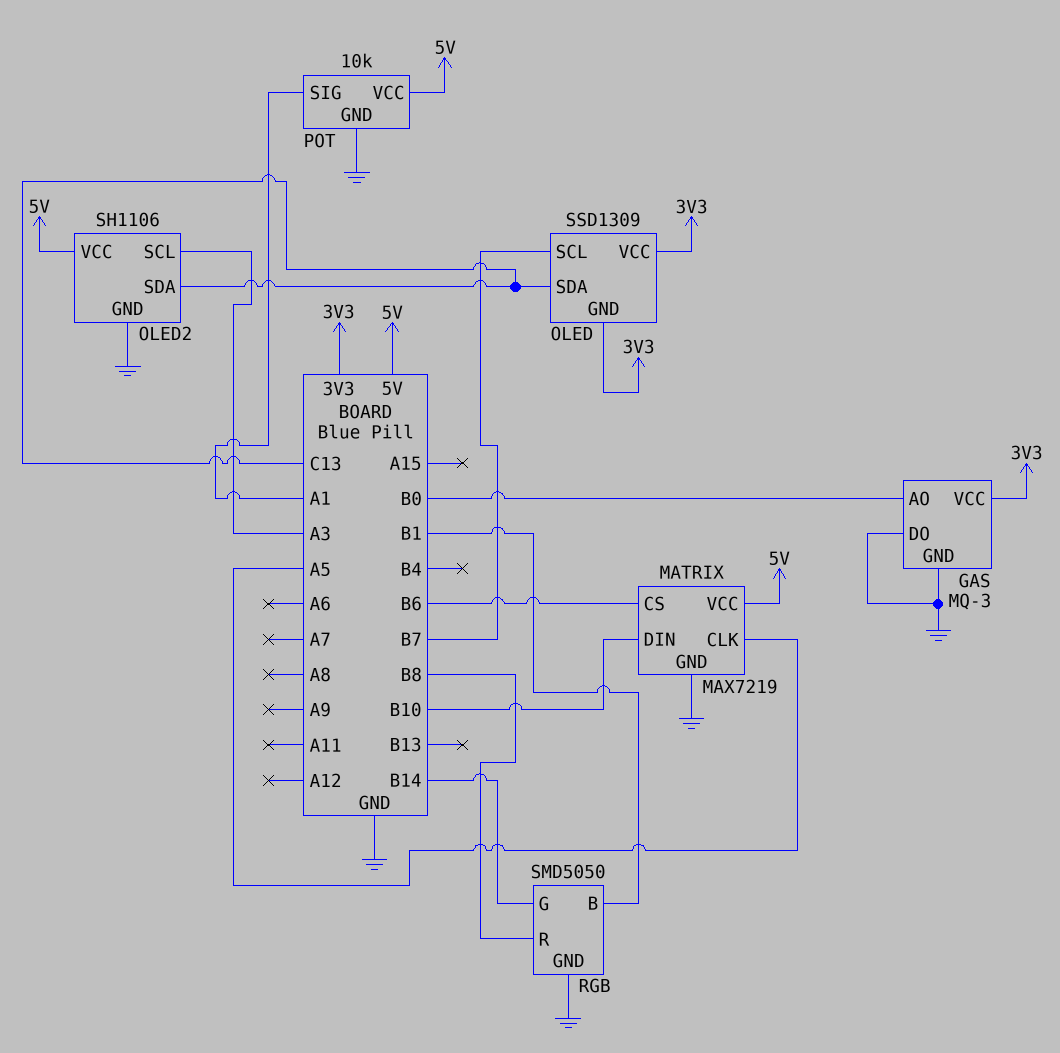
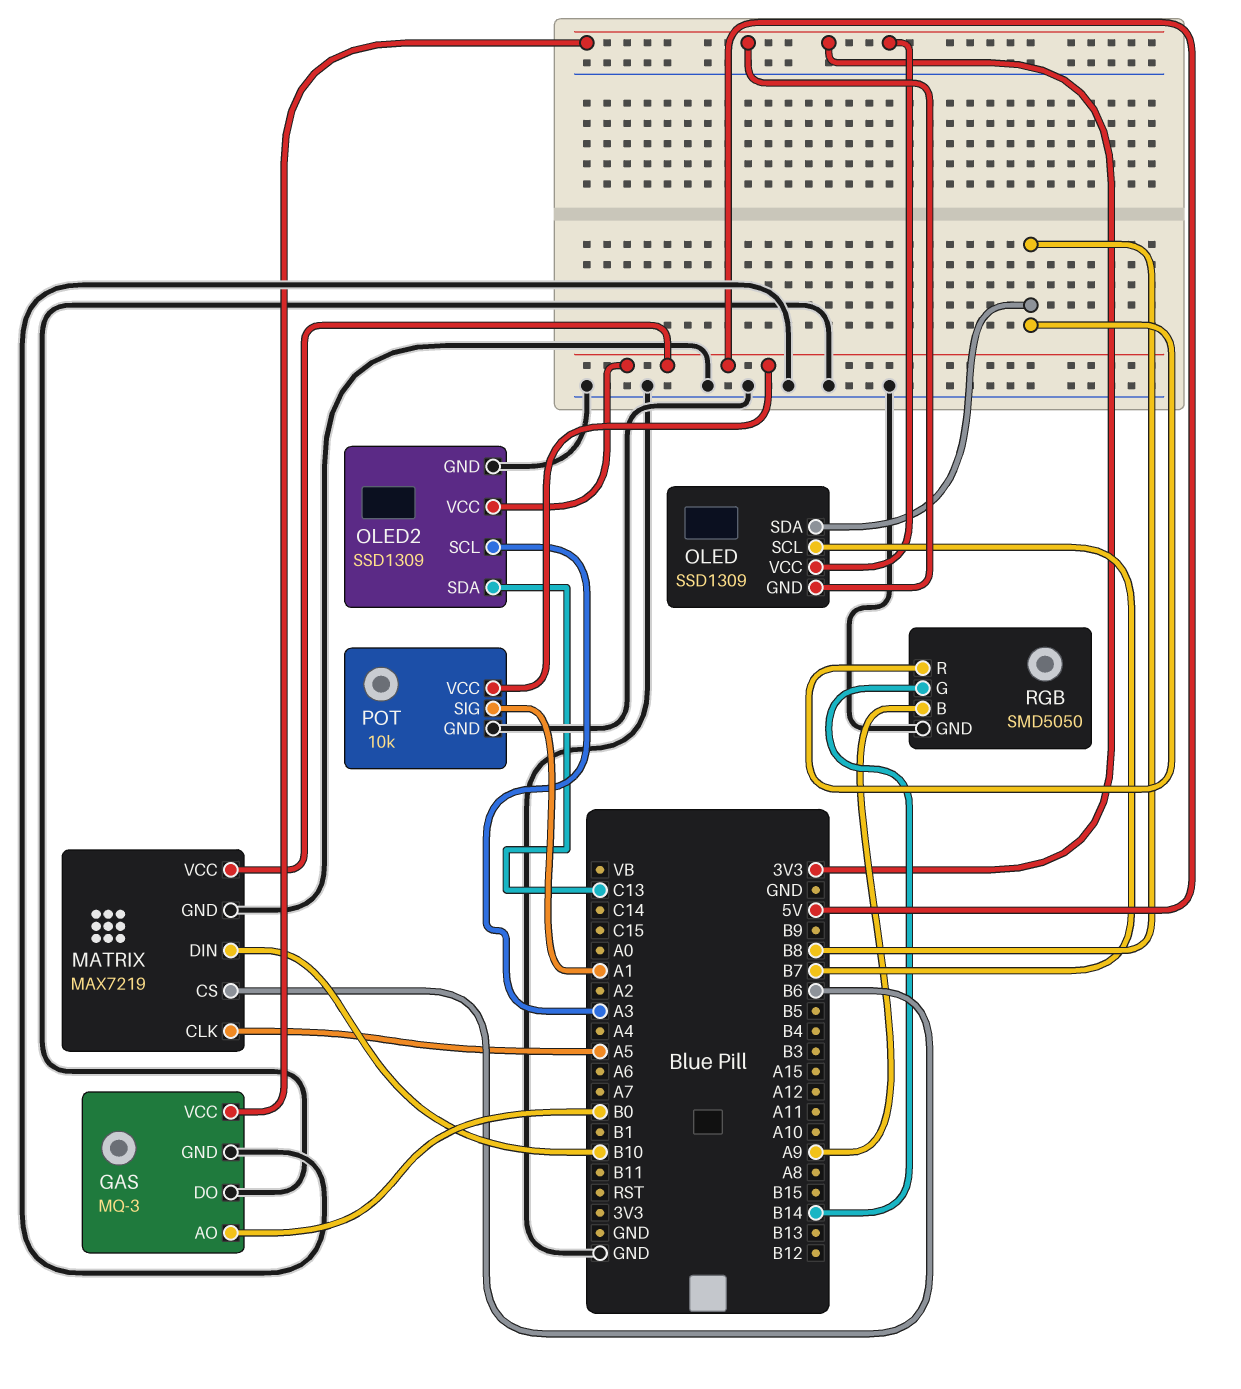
OLED pin SDA: C13 -> B8
OLED2: SH1106 -> SSD1309
RGB pin B: B1 -> A9

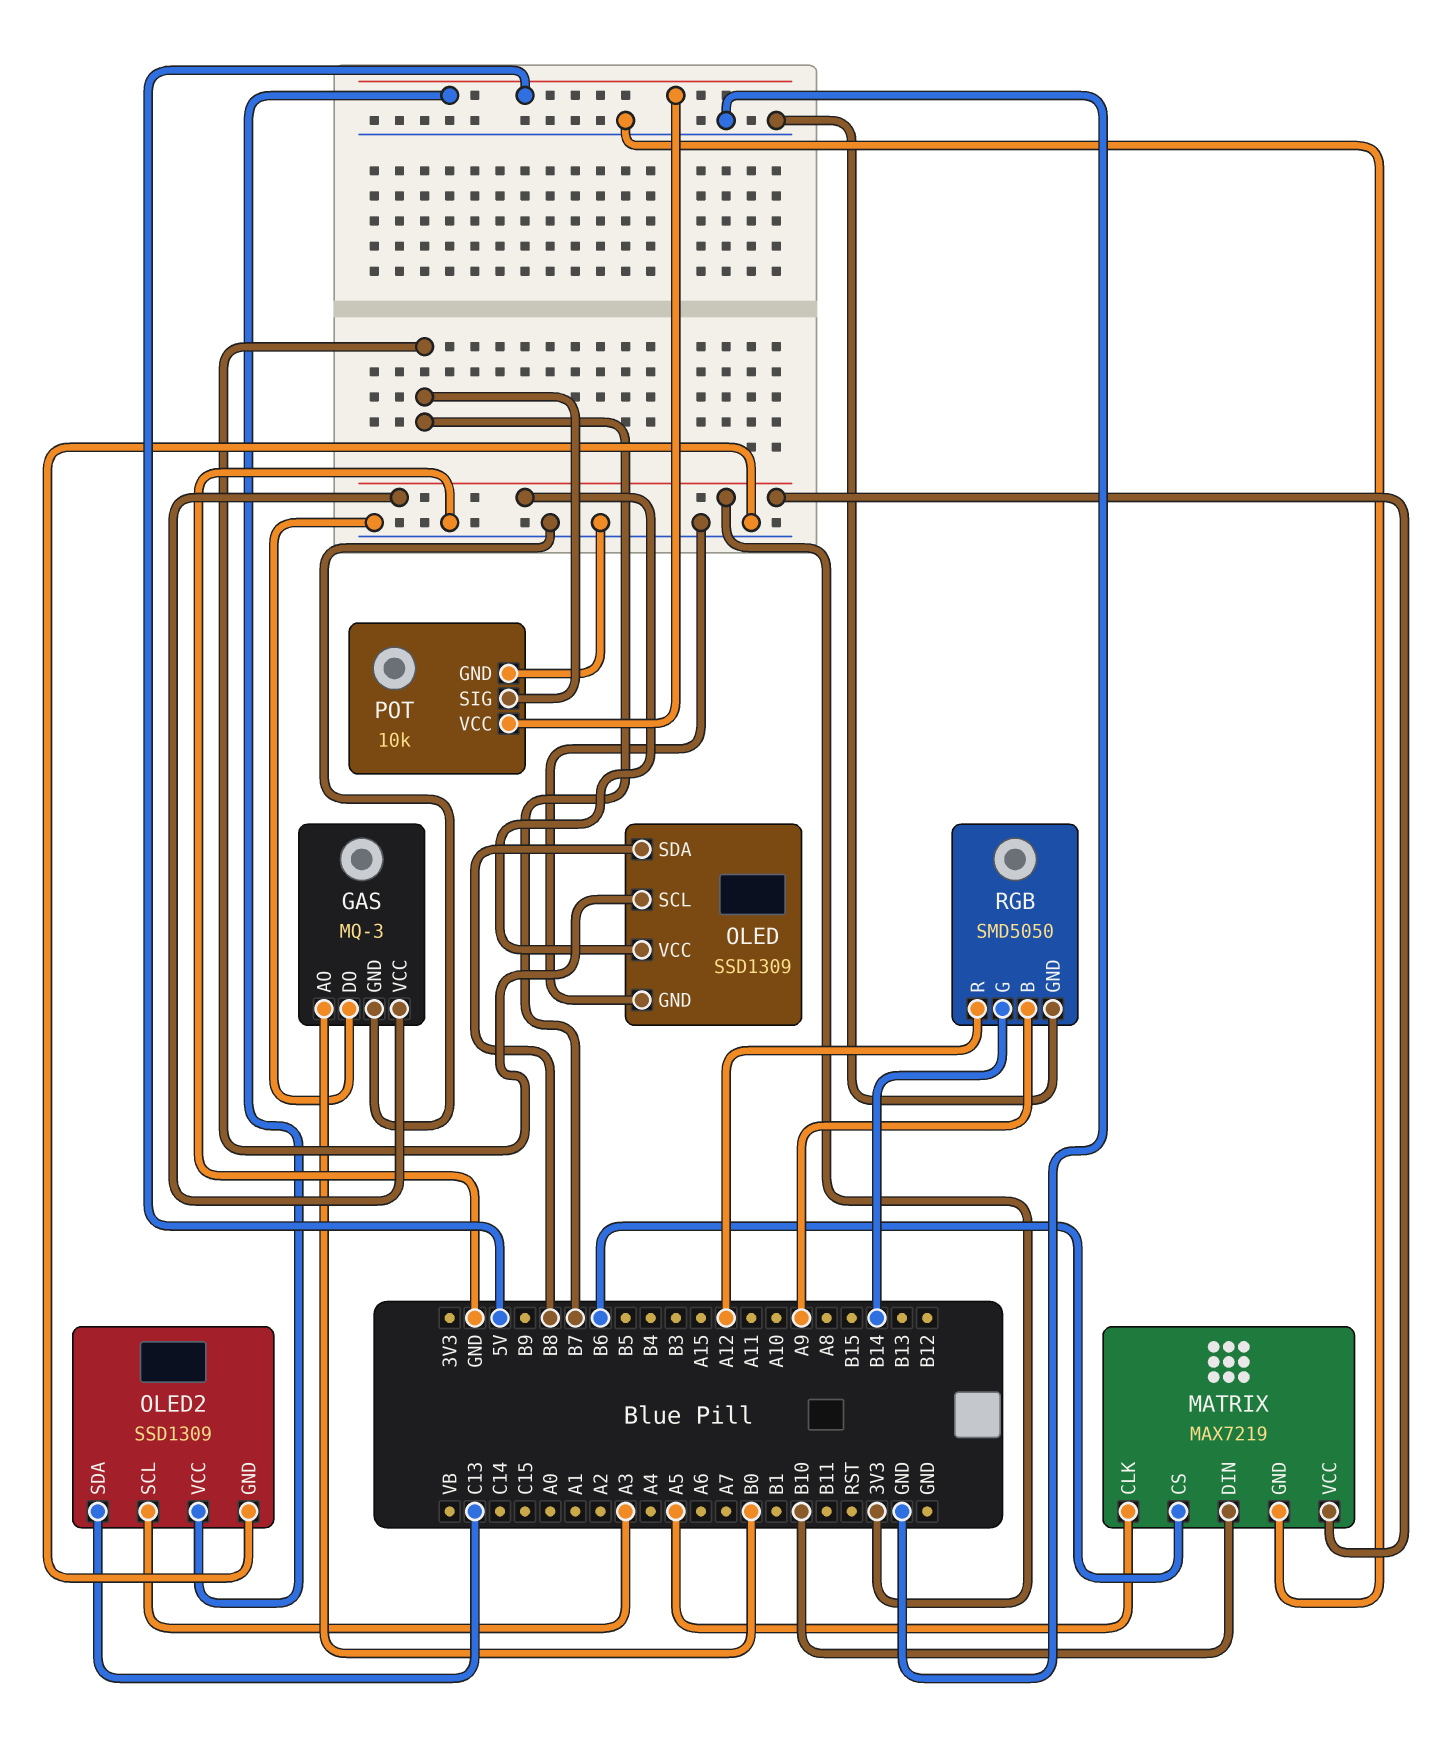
MATRIX pin VCC: 5V -> 3V3
OLED pin GND: 3V3 -> GND
POT pin SIG: A1 -> B7
RGB pin R: B8 -> A12

